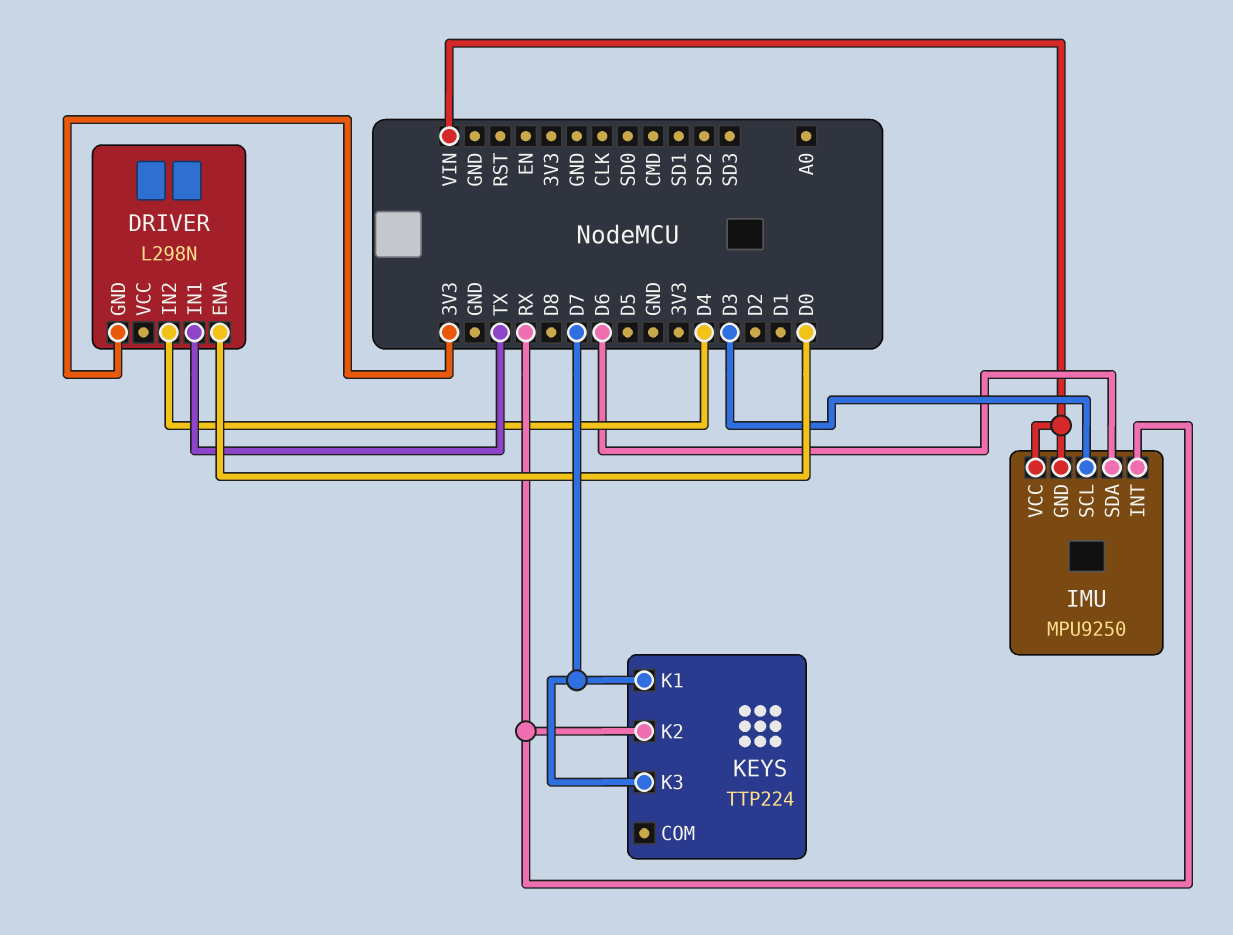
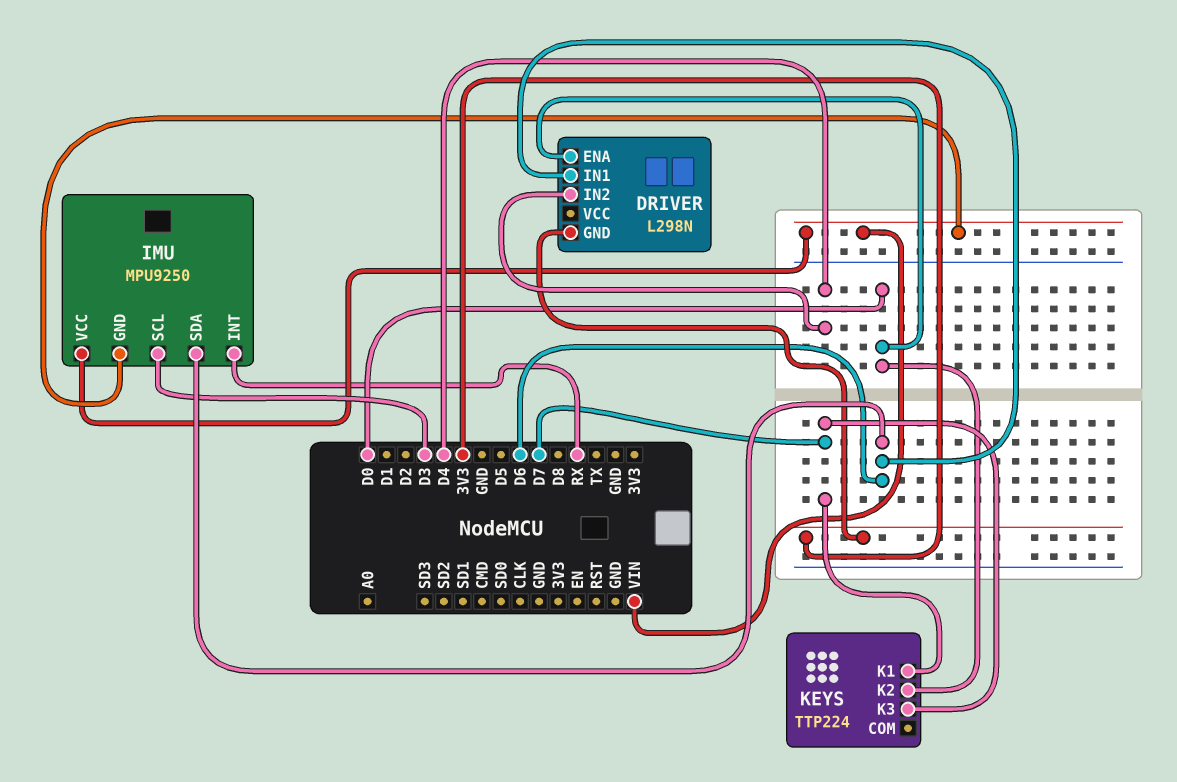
DRIVER pin IN1: TX -> D6
KEYS pin K2: RX -> D0

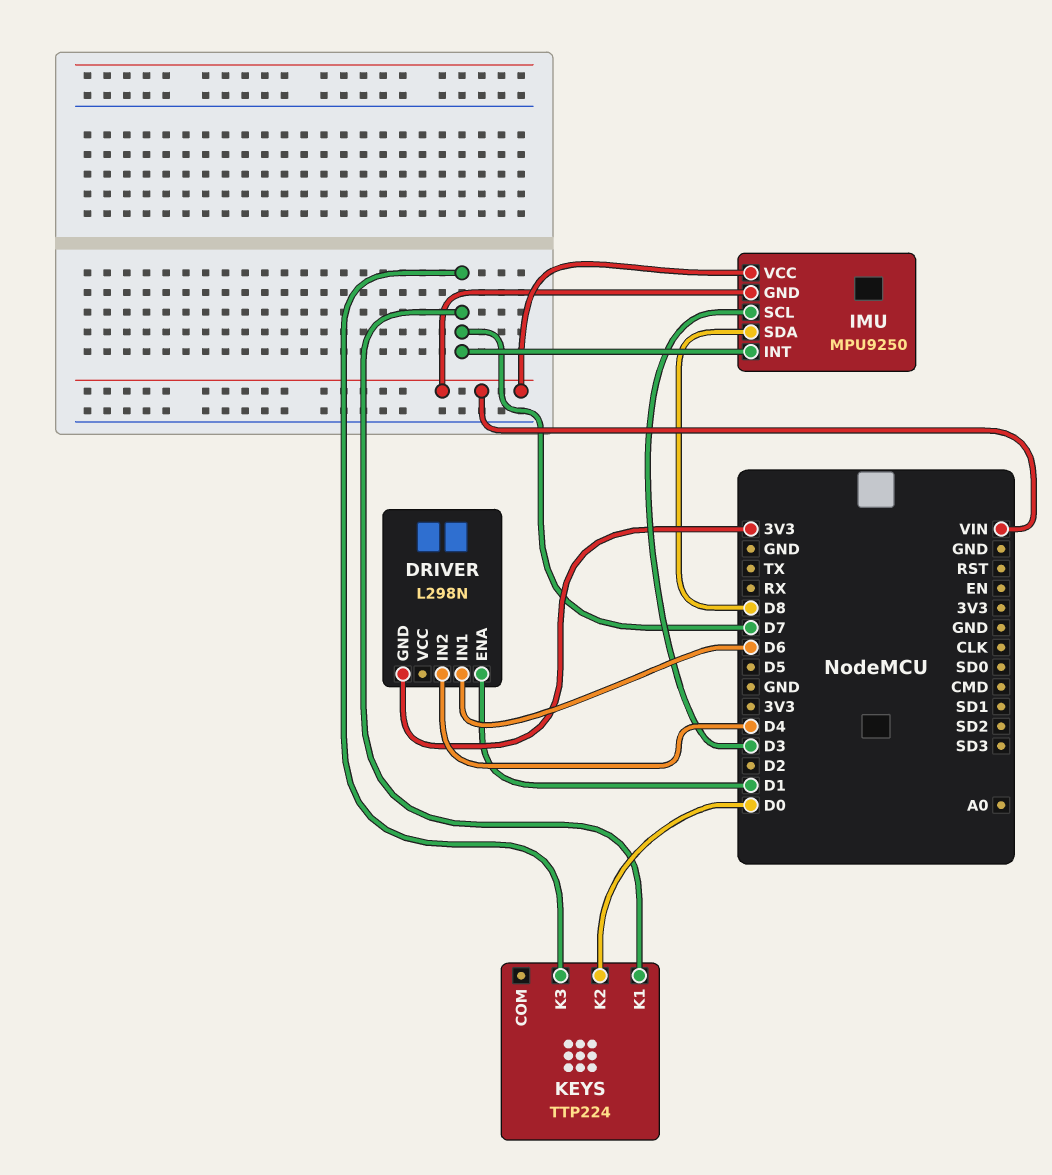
DRIVER pin ENA: D0 -> D1
IMU pin INT: RX -> D7
IMU pin SDA: D6 -> D8

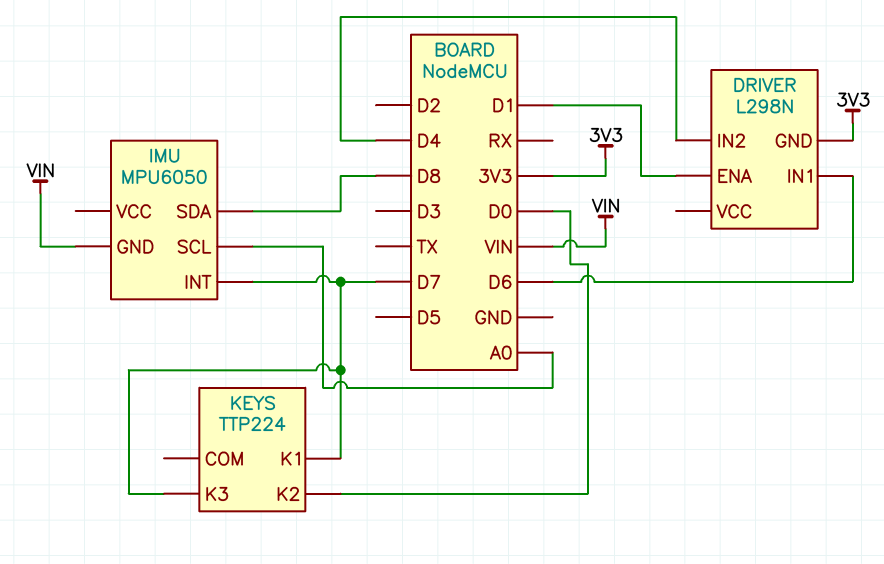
IMU: MPU9250 -> MPU6050
IMU pin SCL: D3 -> A0
IMU pin VCC: VIN -> none

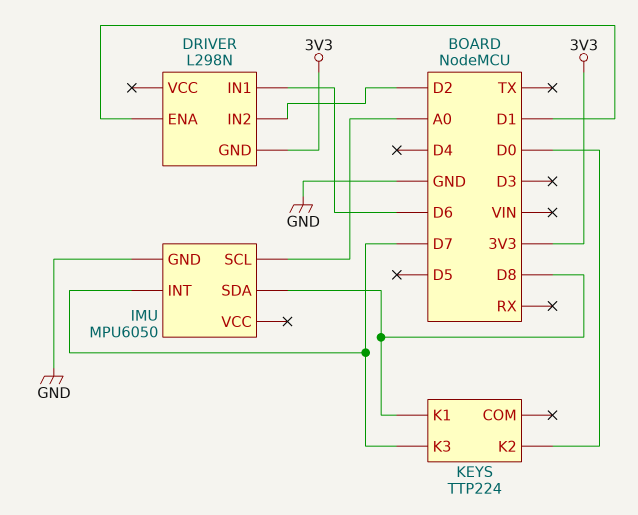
DRIVER pin IN2: D4 -> D2
IMU pin GND: VIN -> GND
KEYS pin K1: D7 -> D8

